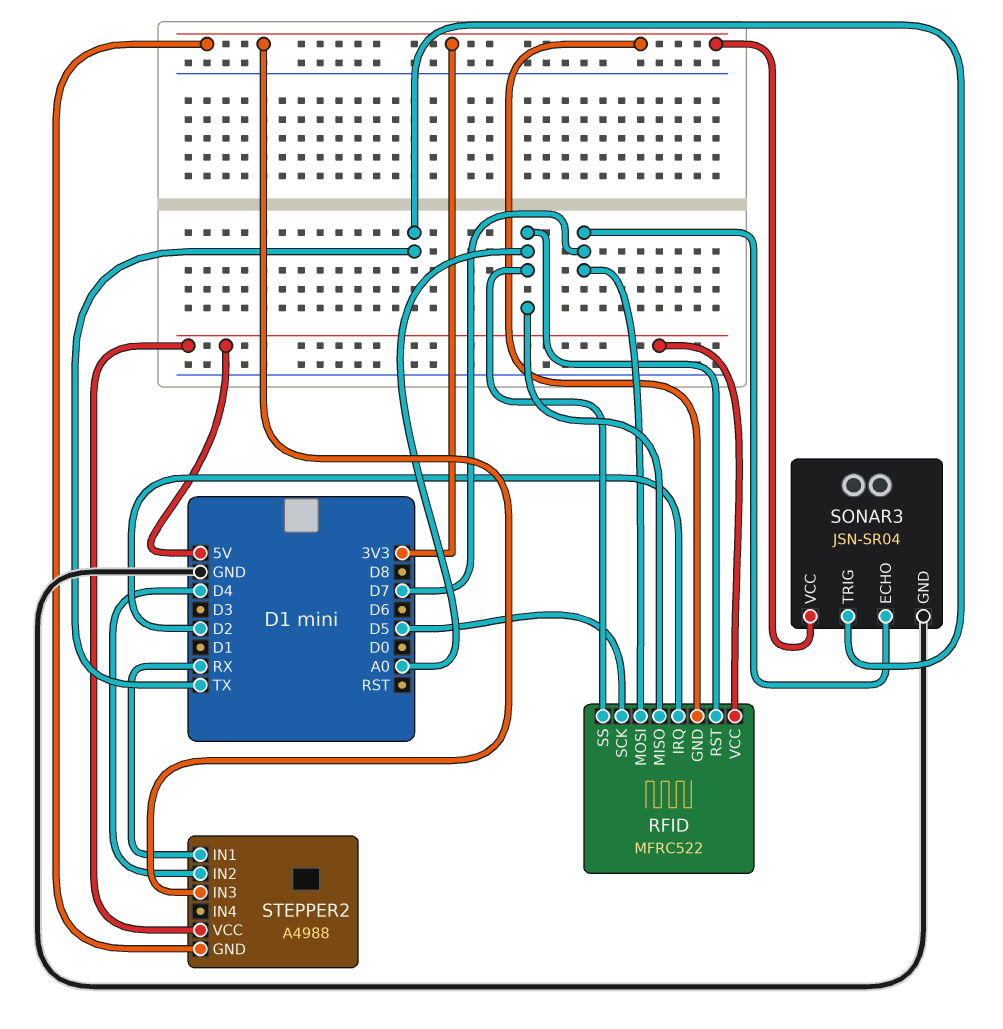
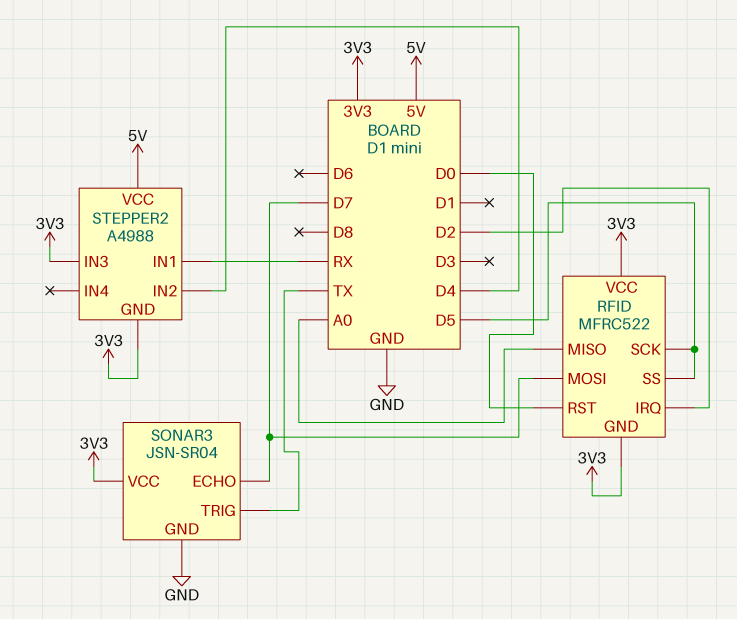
RFID pin RST: A0 -> D0
RFID pin SS: A0 -> D5
RFID pin VCC: 5V -> 3V3

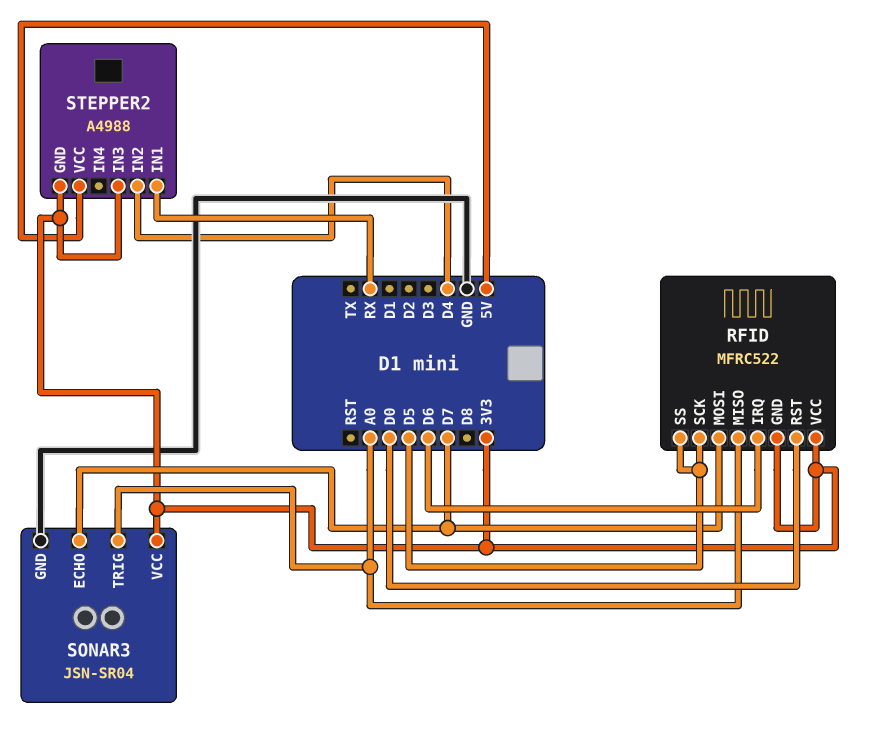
RFID pin IRQ: D2 -> D6
SONAR3 pin TRIG: TX -> A0

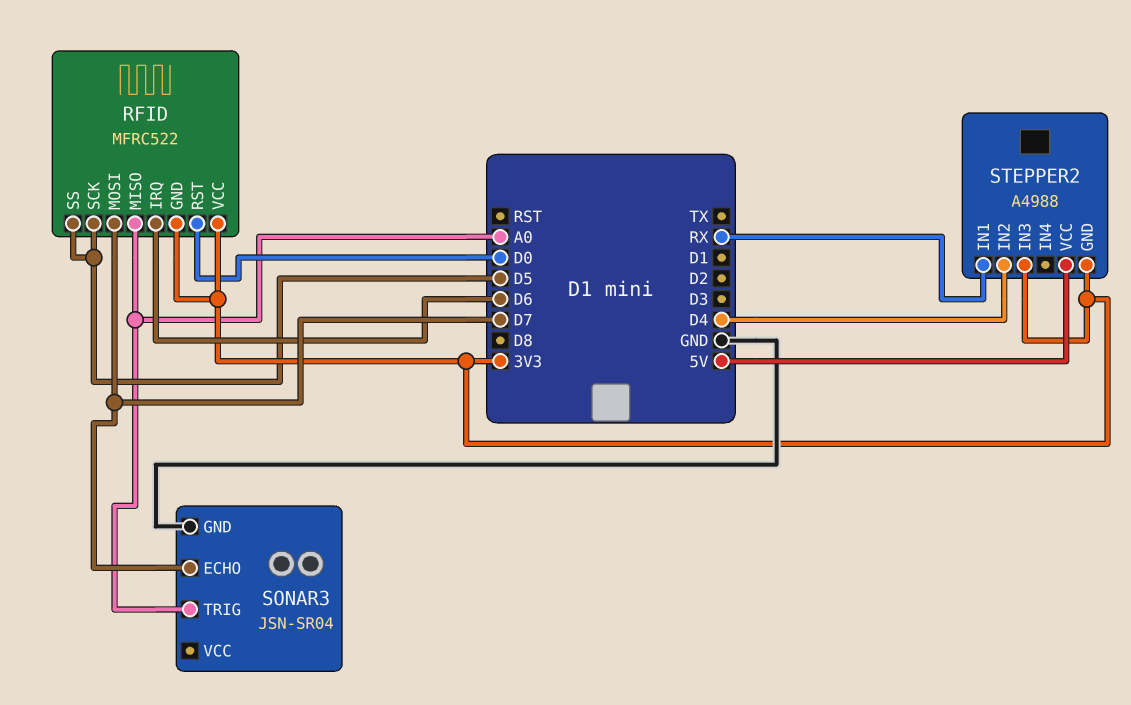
SONAR3 pin VCC: 3V3 -> none

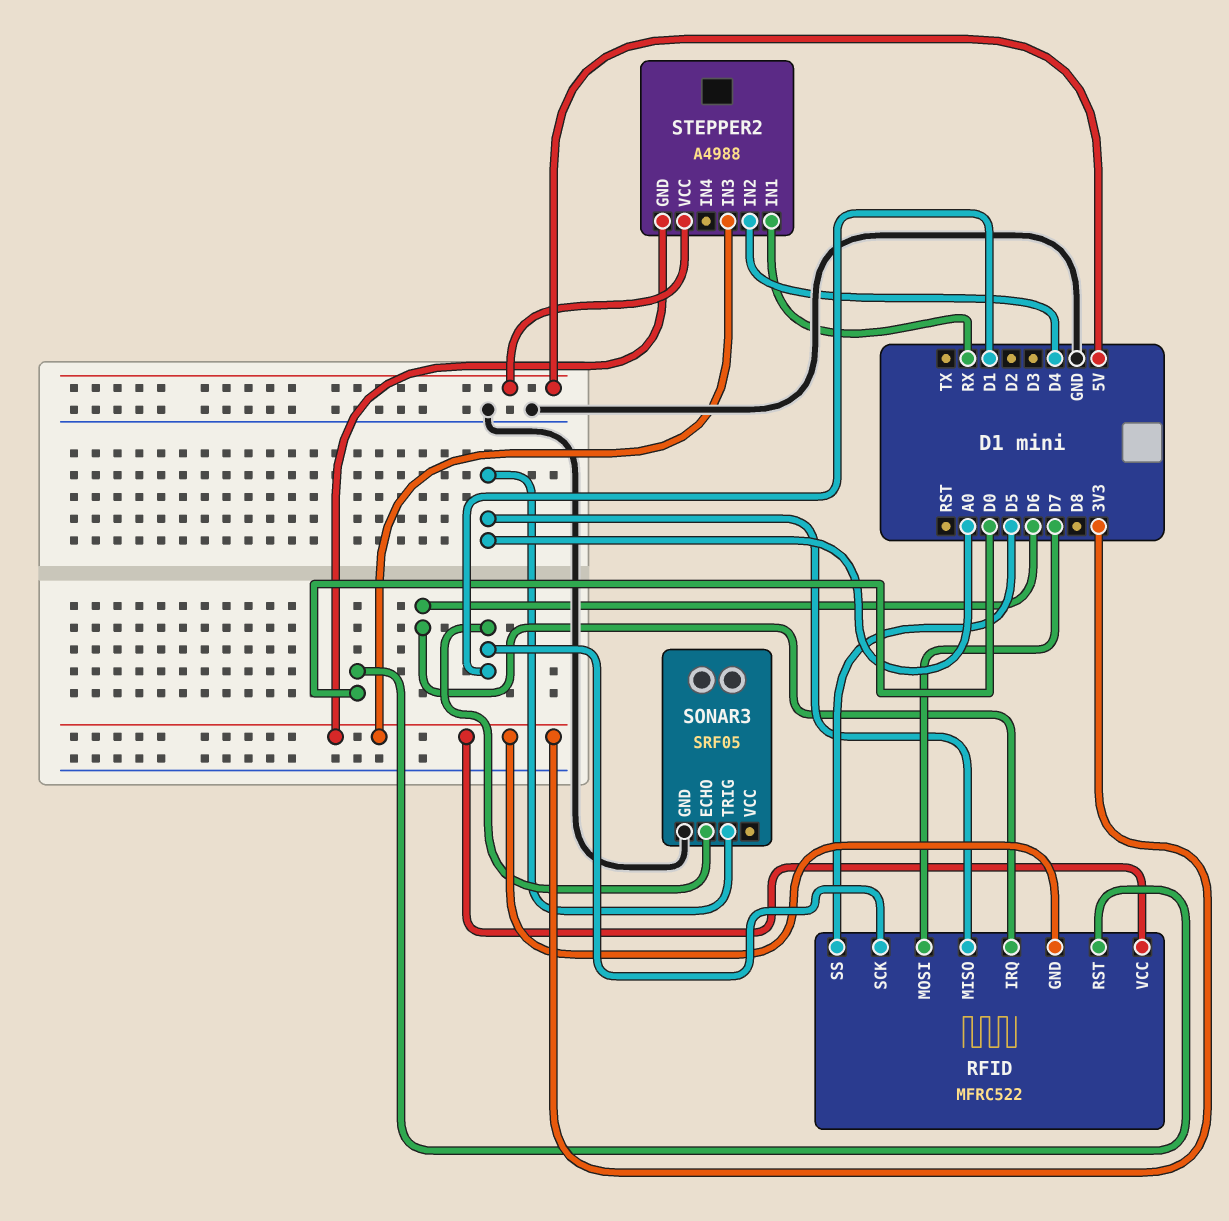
RFID pin SCK: D5 -> D1
SONAR3: JSN-SR04 -> SRF05
SONAR3 pin ECHO: D7 -> D1

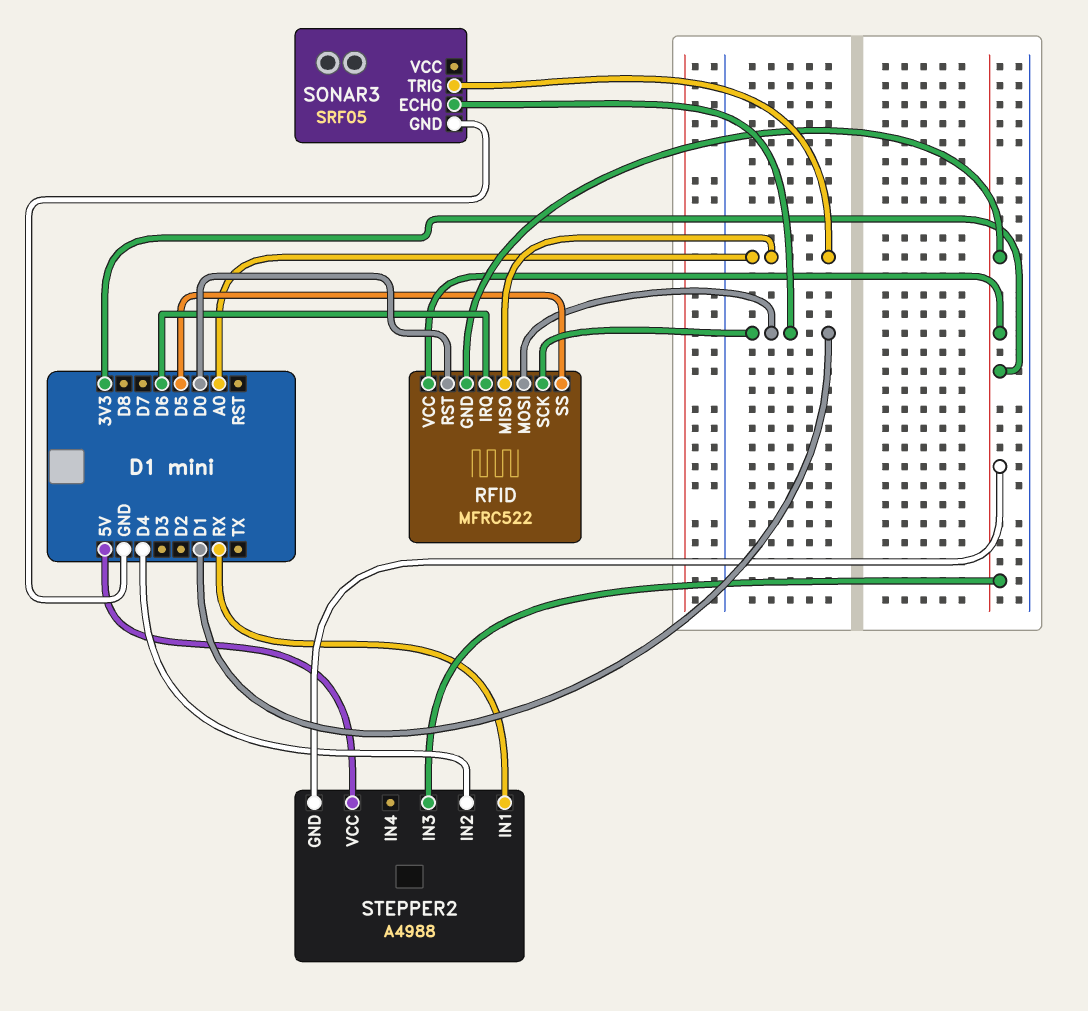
RFID pin MOSI: D7 -> D1

